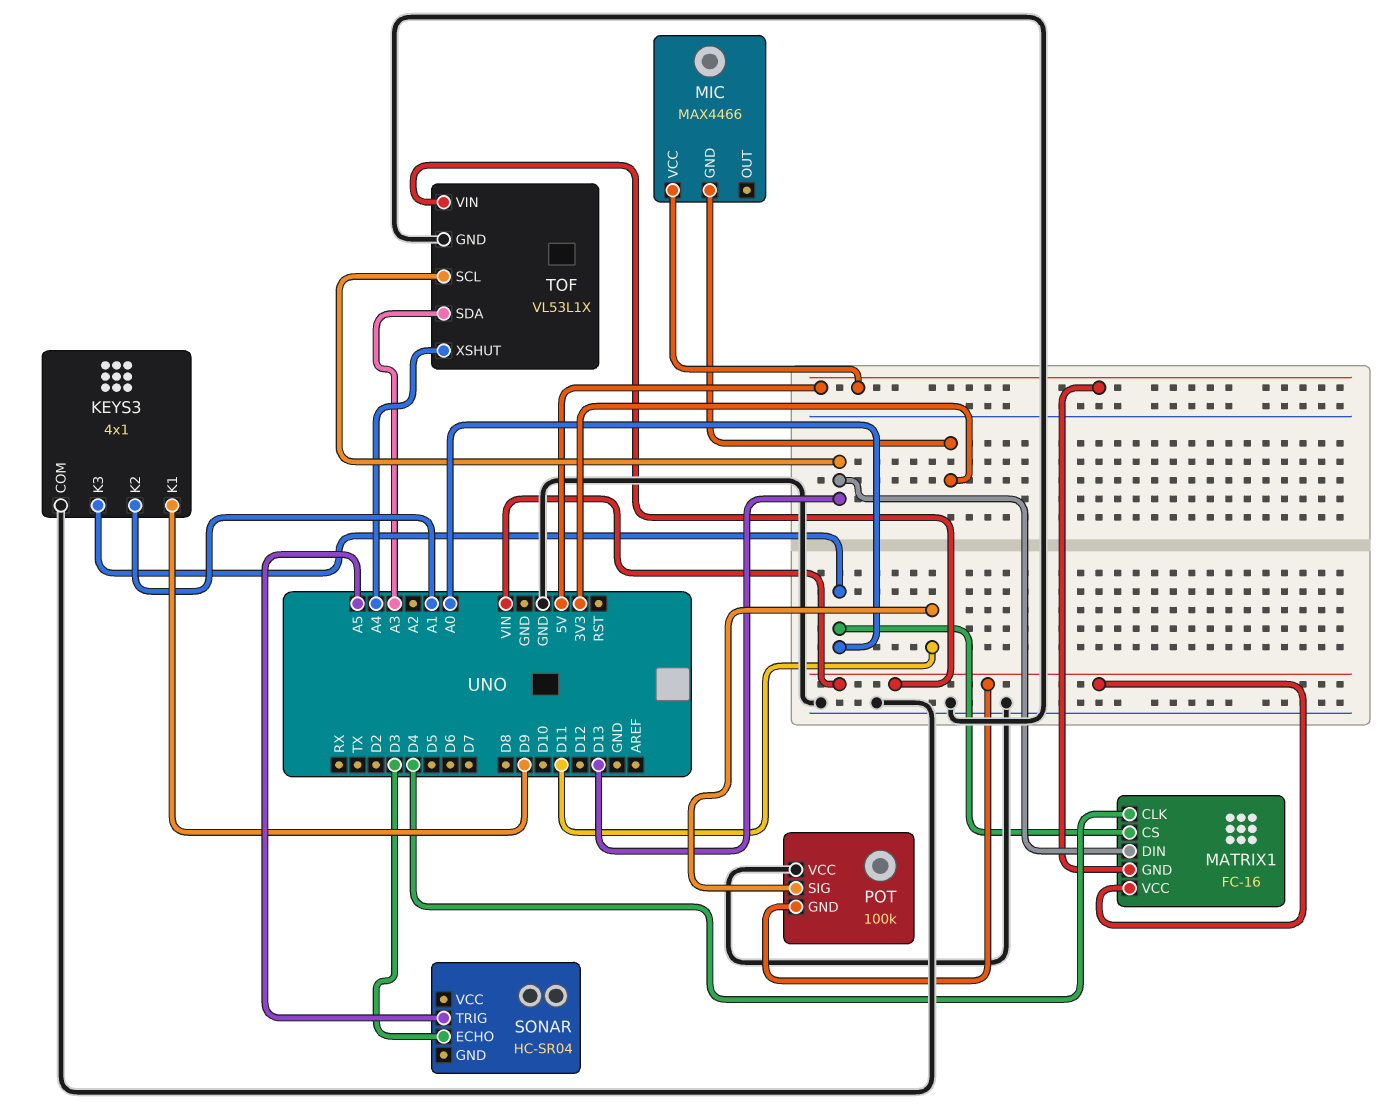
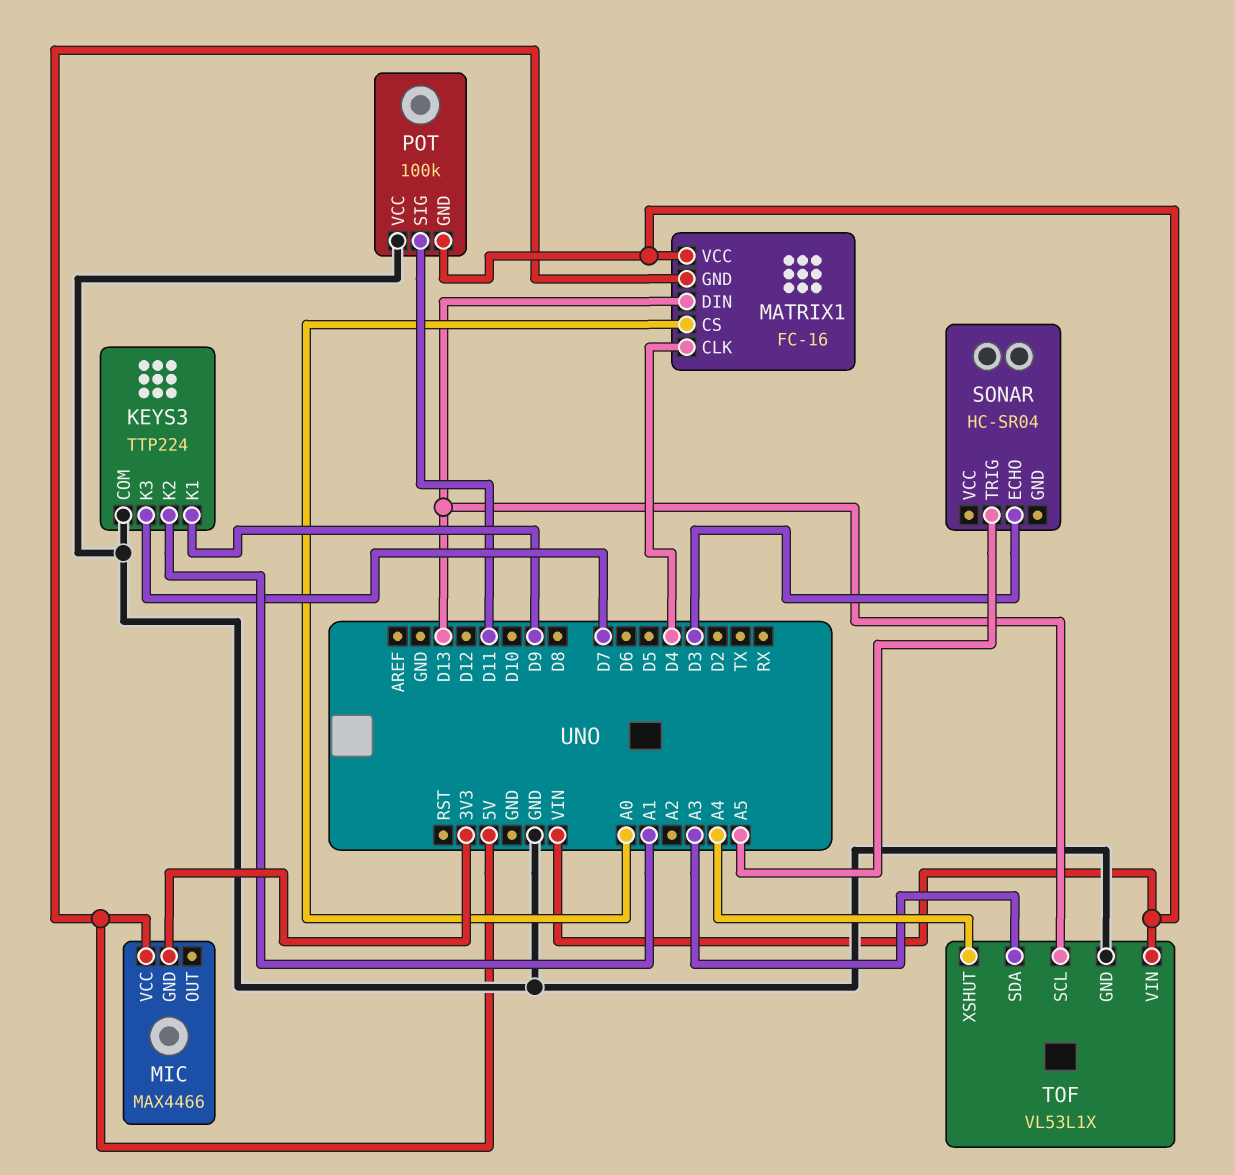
KEYS3: 4x1 -> TTP224
KEYS3 pin K3: A0 -> D7

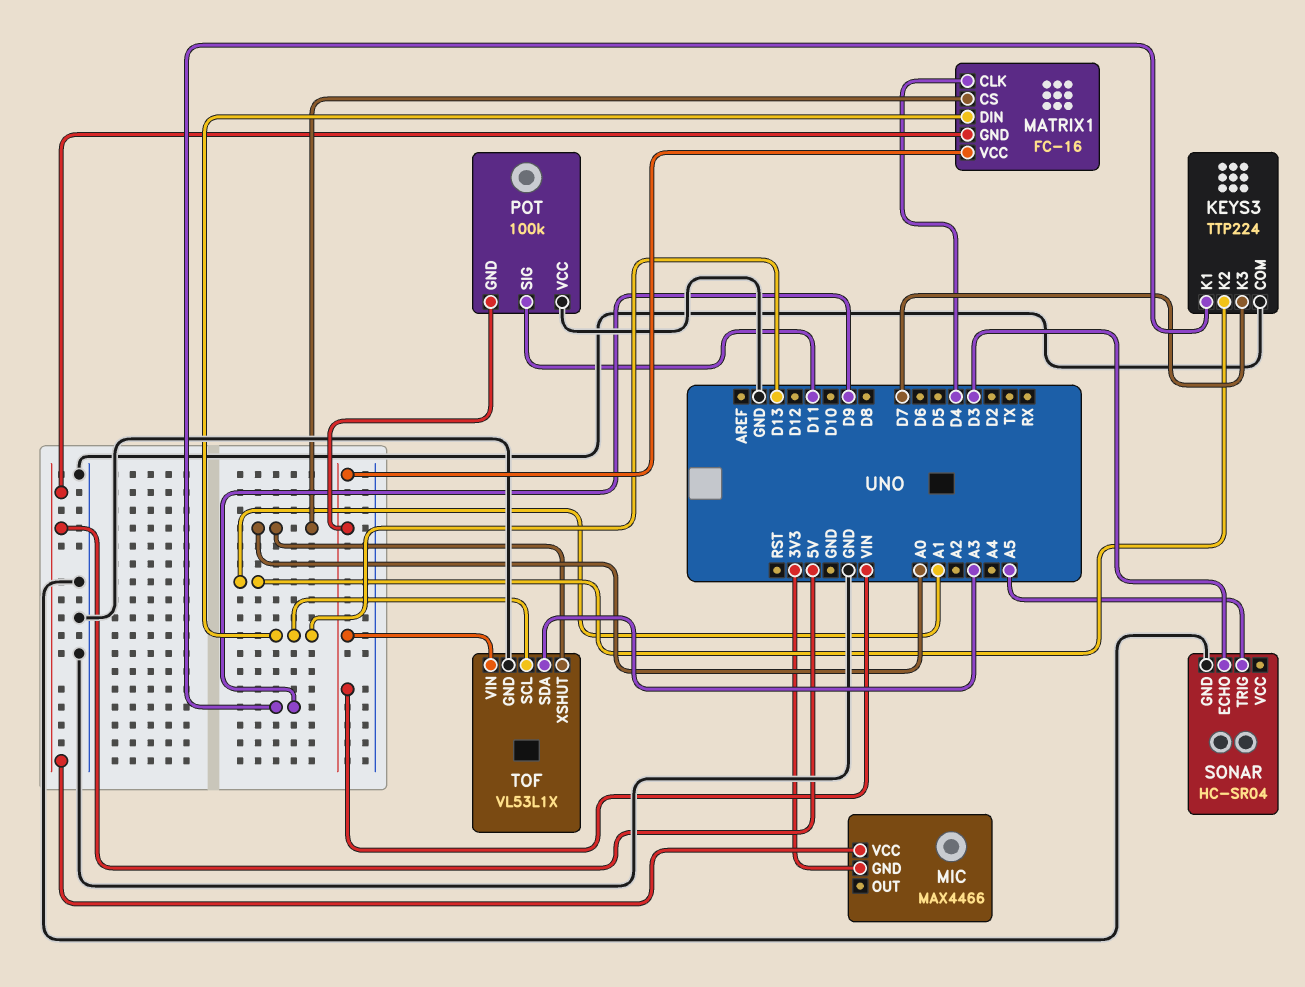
SONAR pin GND: none -> GND
TOF pin XSHUT: A4 -> A0

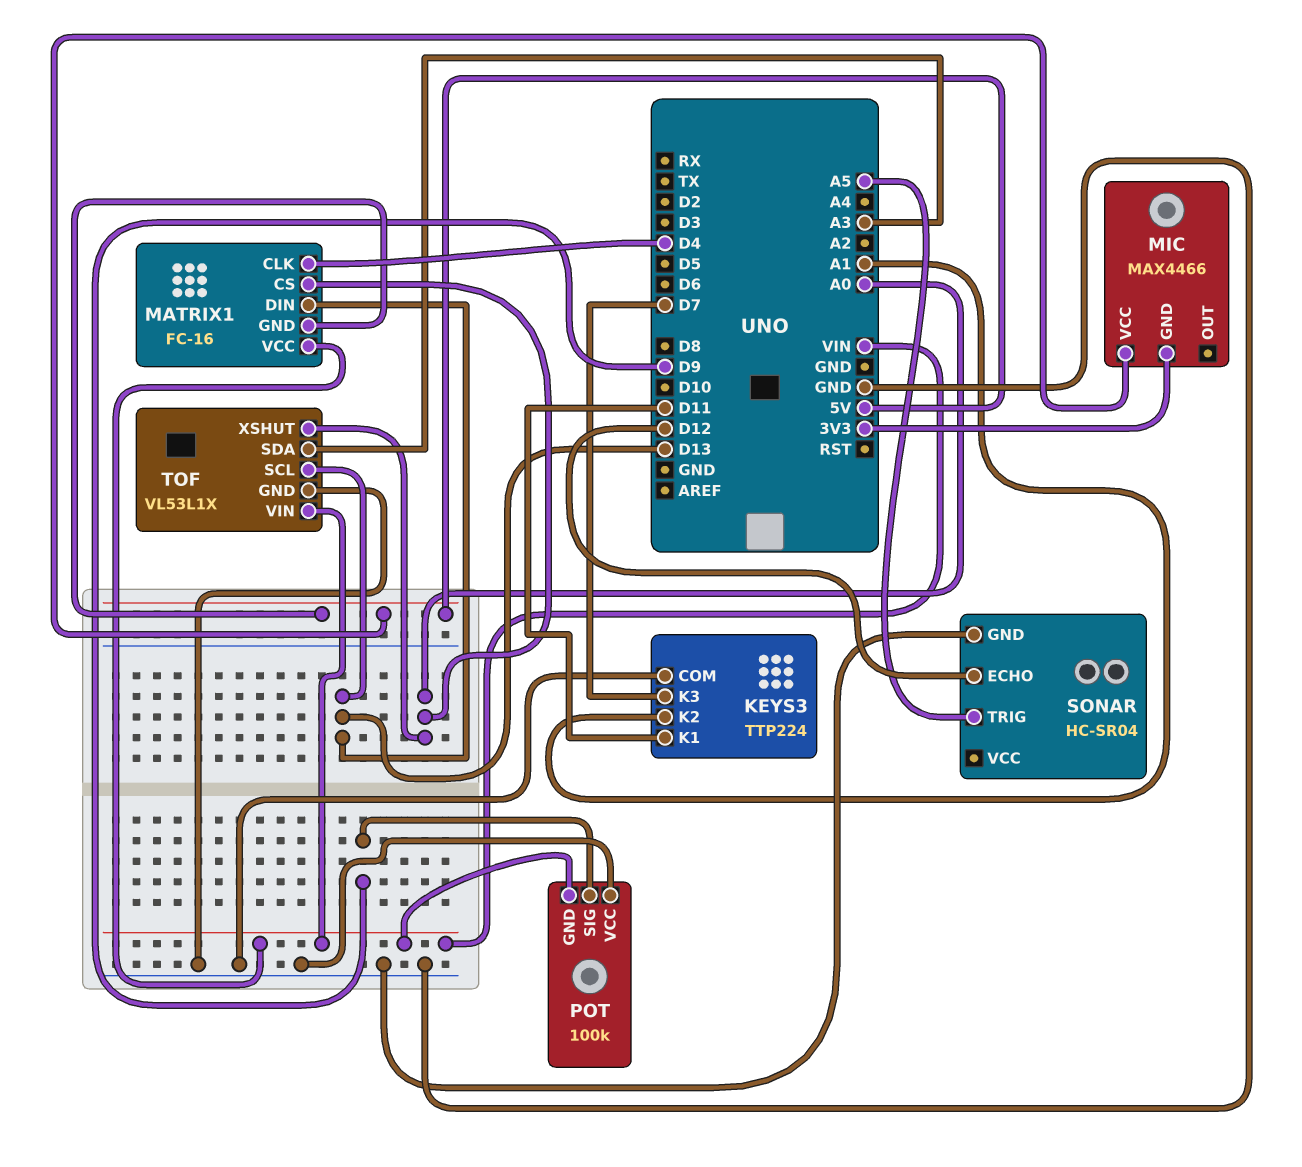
KEYS3 pin K1: D9 -> D11
POT pin SIG: D11 -> D9
SONAR pin ECHO: D3 -> D12

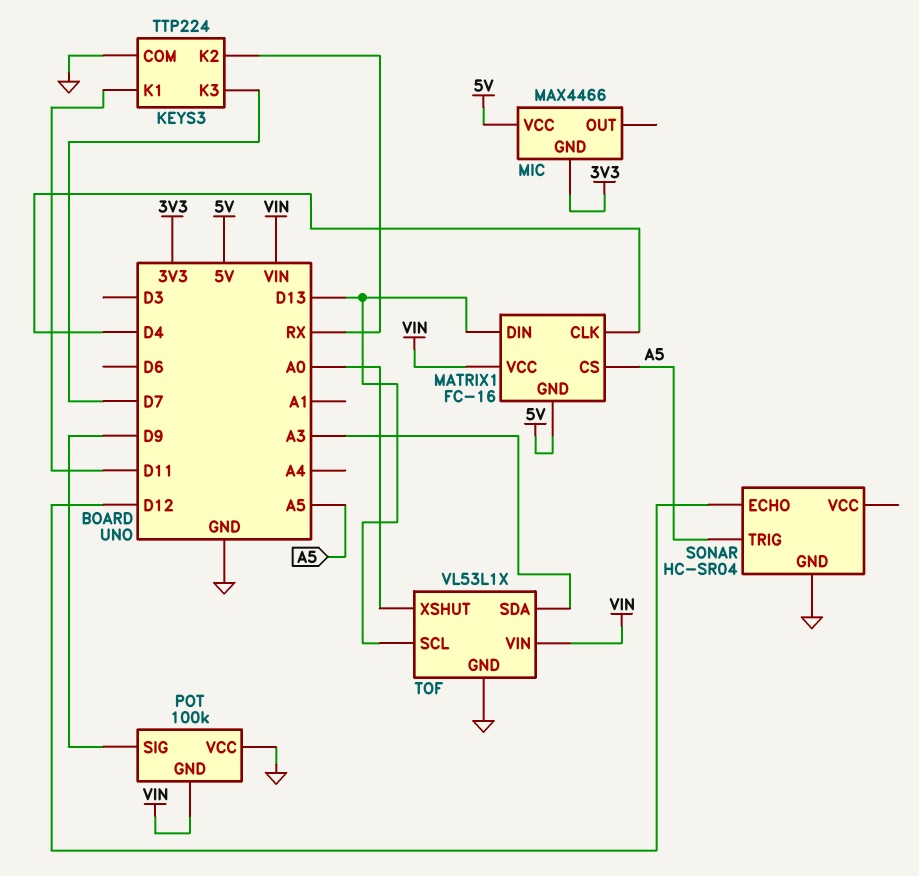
KEYS3 pin K2: A1 -> RX
MATRIX1 pin CS: A0 -> A5

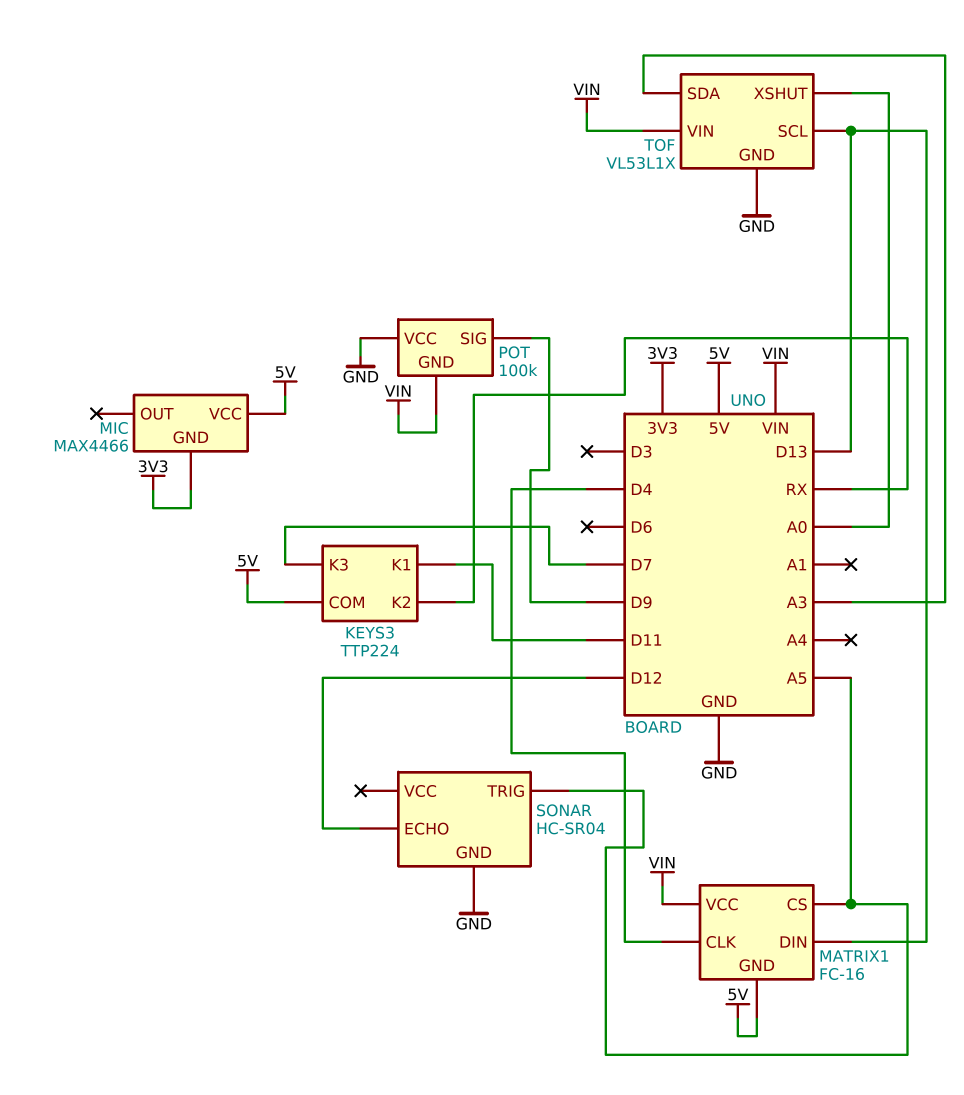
KEYS3 pin COM: GND -> 5V

